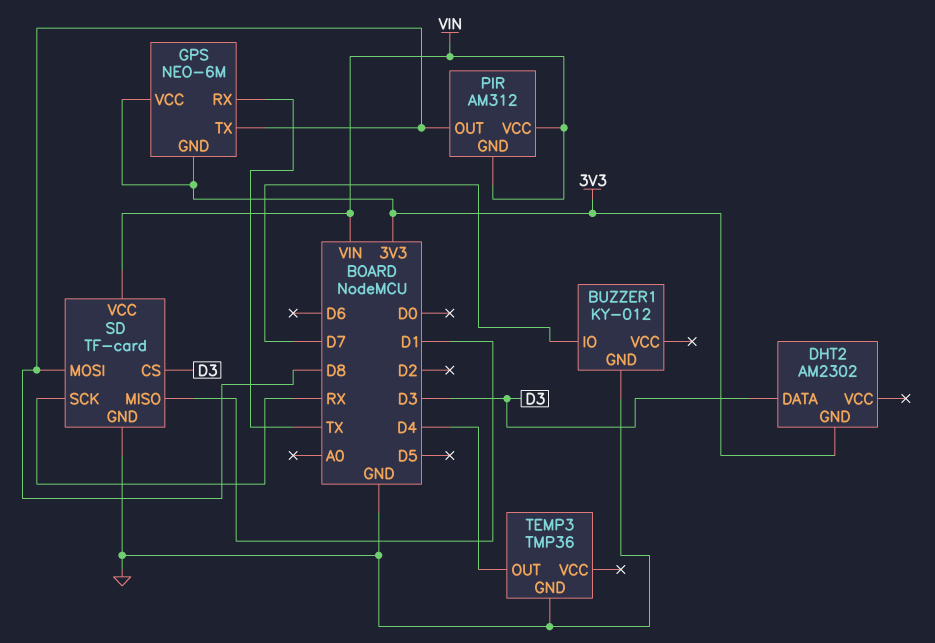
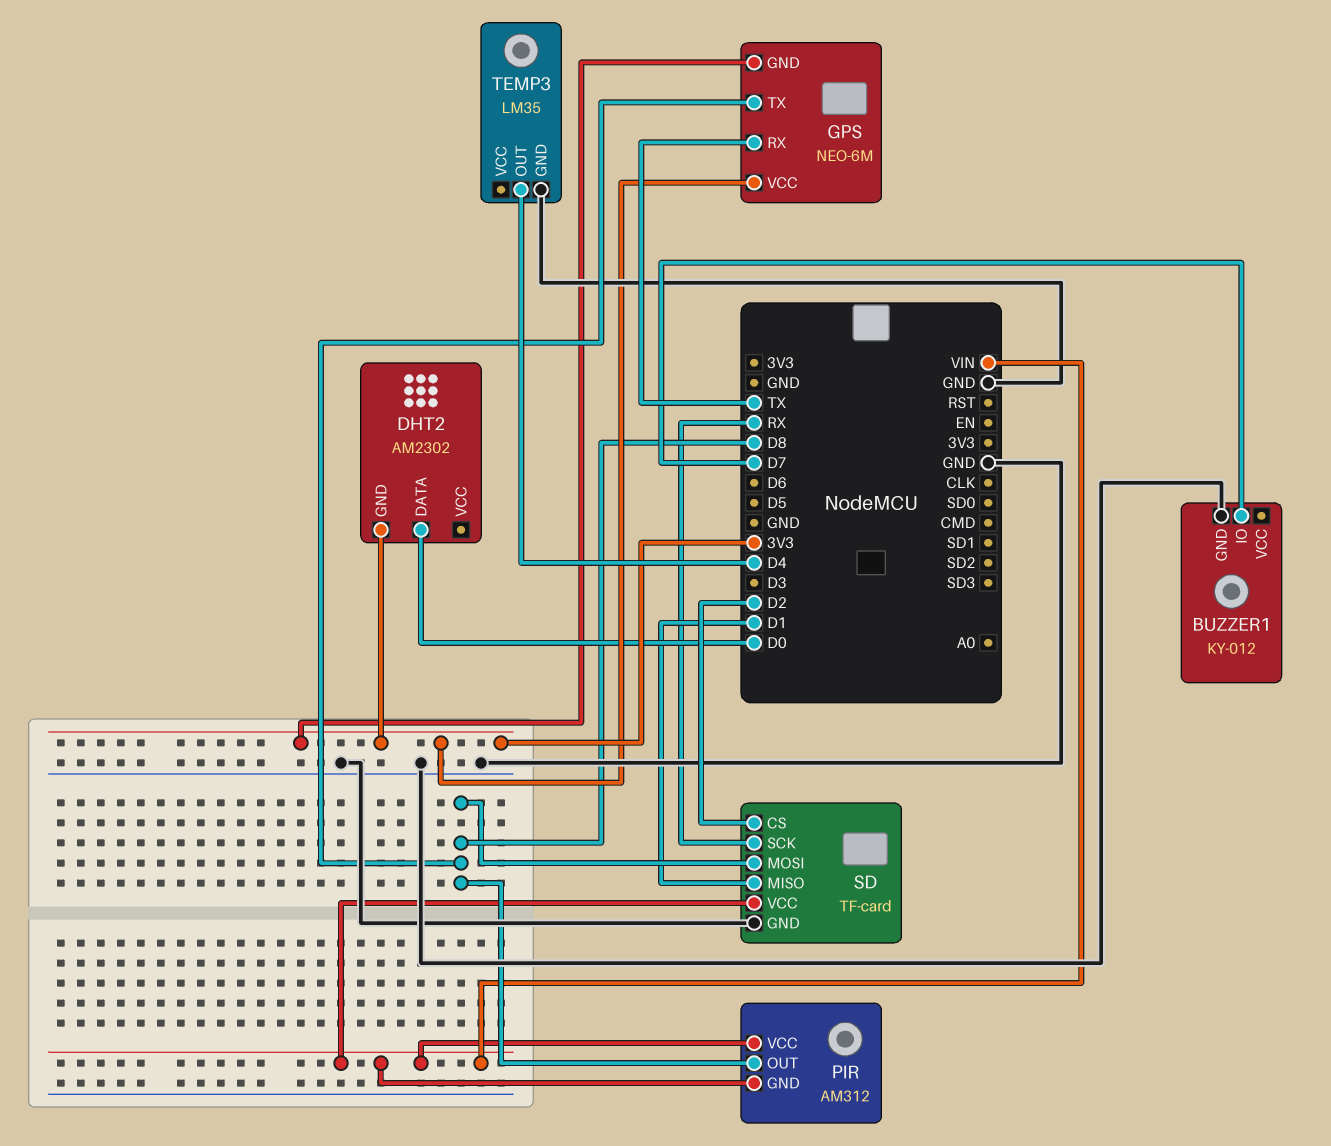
DHT2 pin DATA: D3 -> D0
SD pin CS: D3 -> D2
TEMP3: TMP36 -> LM35

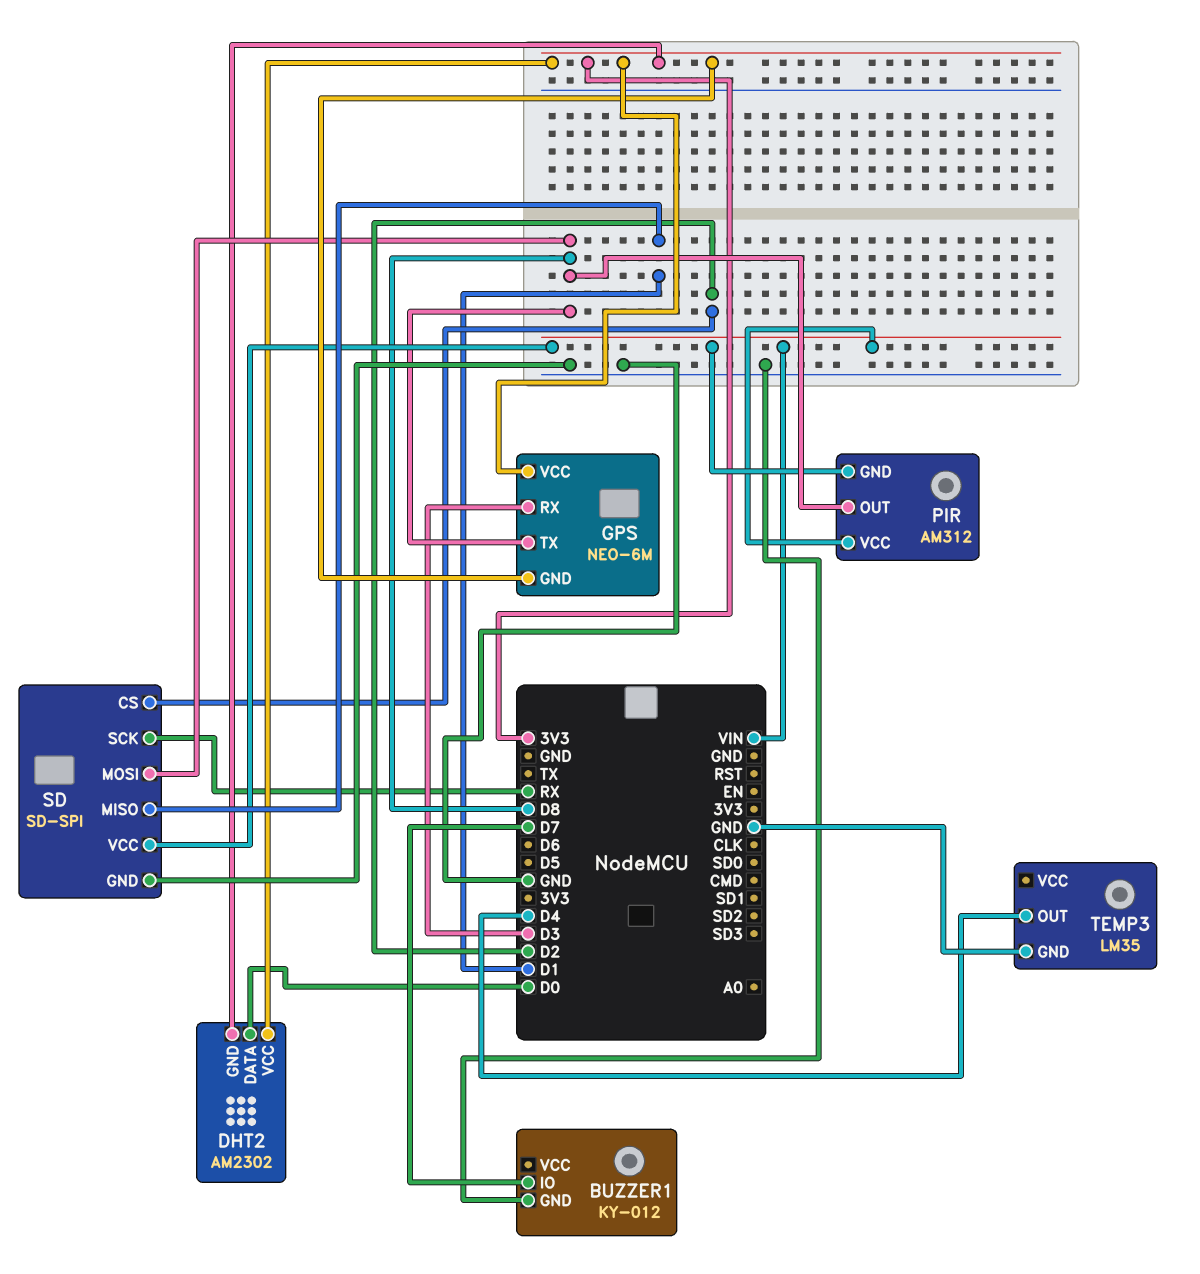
DHT2 pin VCC: none -> 3V3
GPS pin RX: TX -> D3
SD: TF-card -> SD-SPI

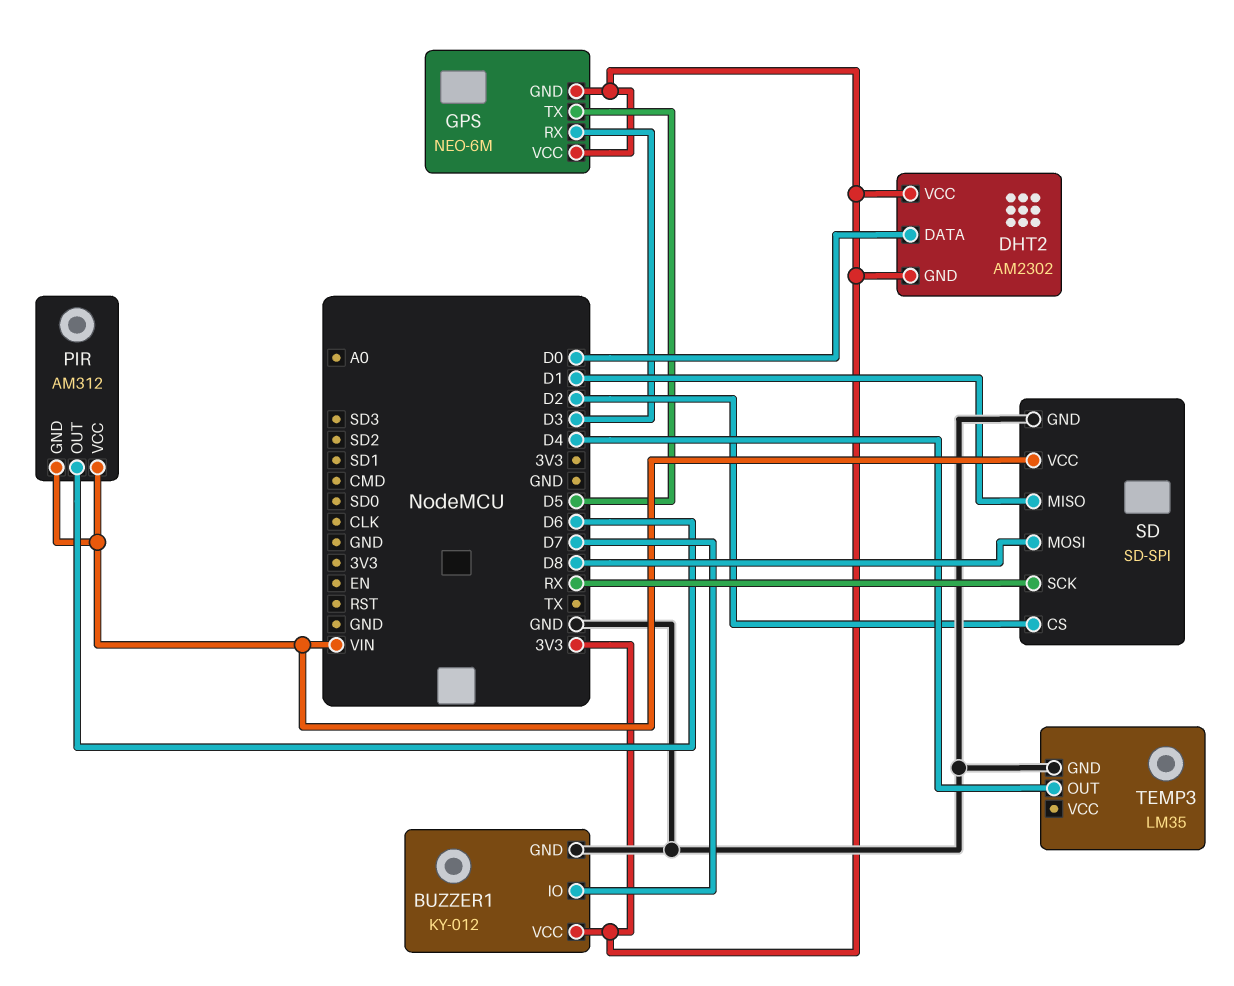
BUZZER1 pin VCC: none -> 3V3
GPS pin TX: D8 -> D5
PIR pin OUT: D8 -> D6

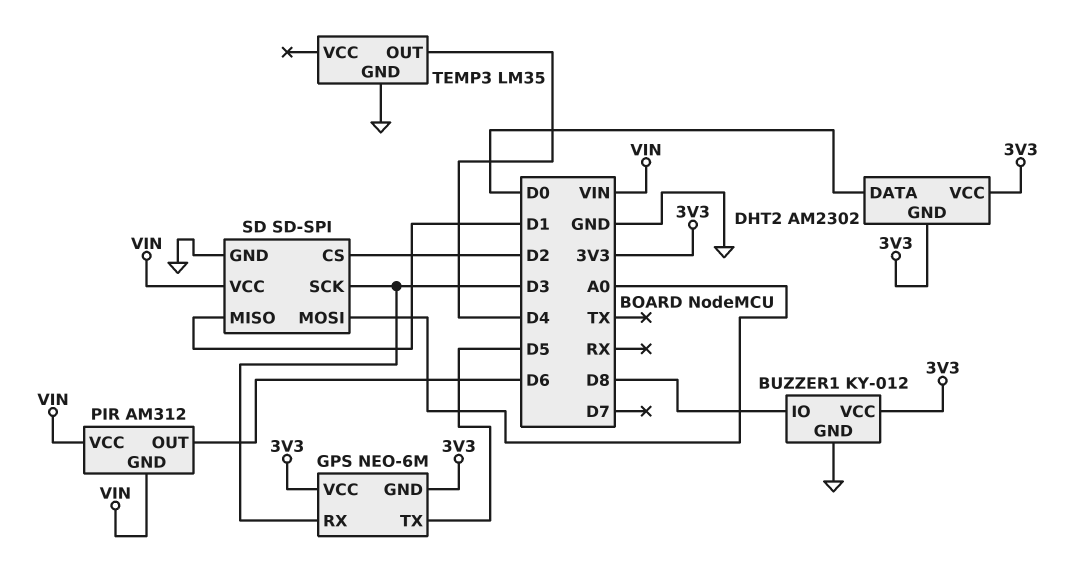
BUZZER1 pin IO: D7 -> D8
SD pin MOSI: D8 -> A0
SD pin SCK: RX -> D3

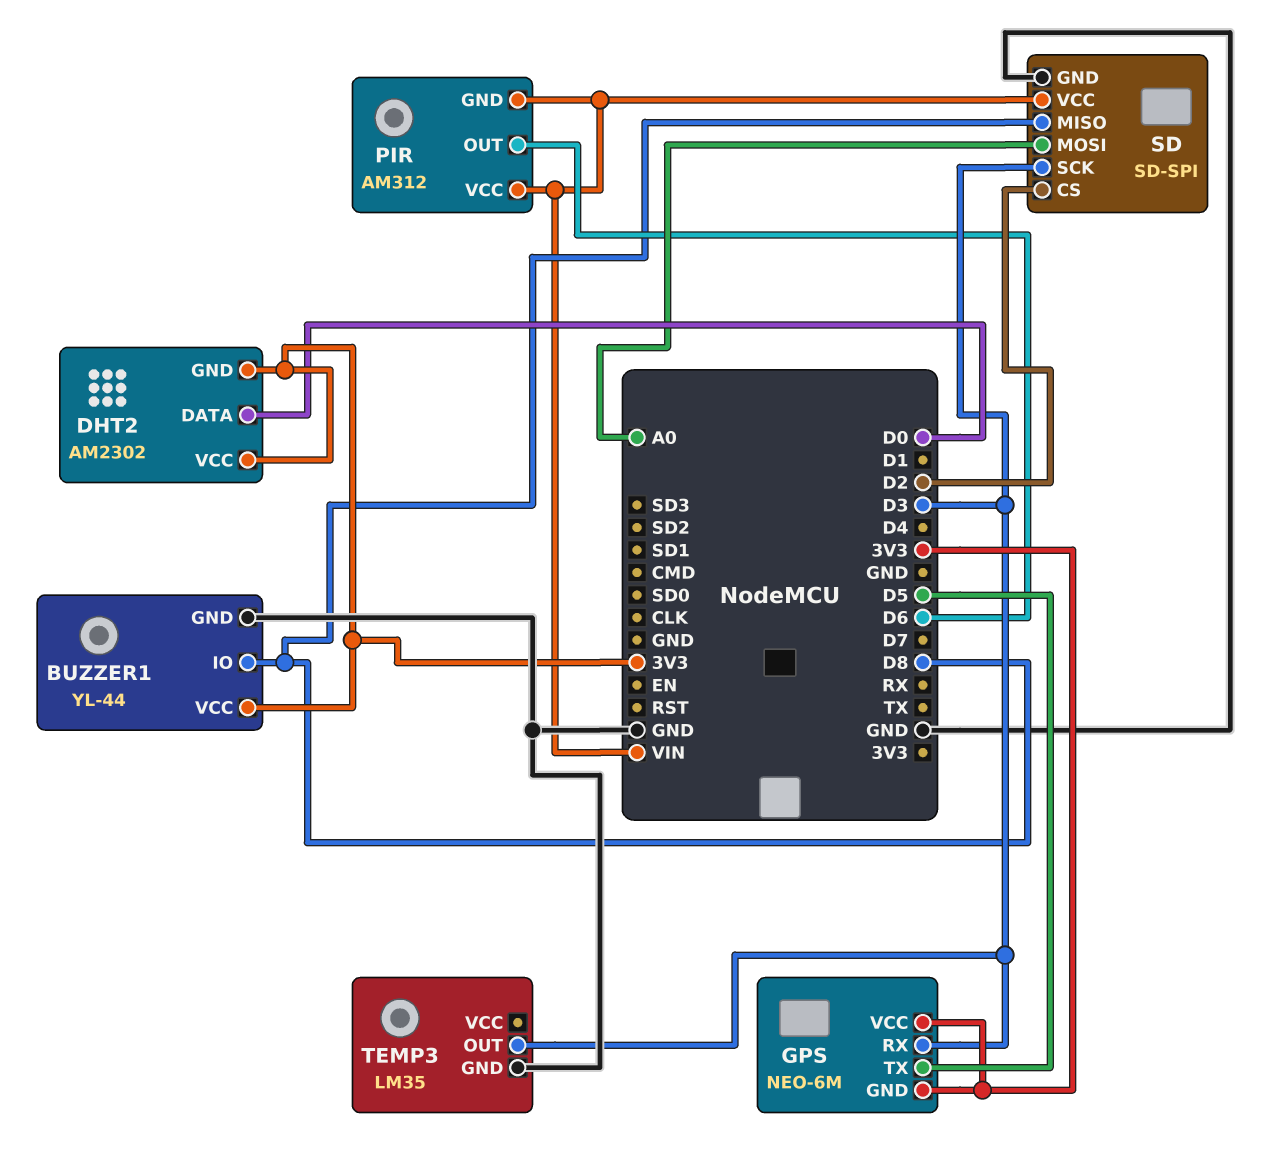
BUZZER1: KY-012 -> YL-44
SD pin MISO: D1 -> D8
TEMP3 pin OUT: D4 -> D3

